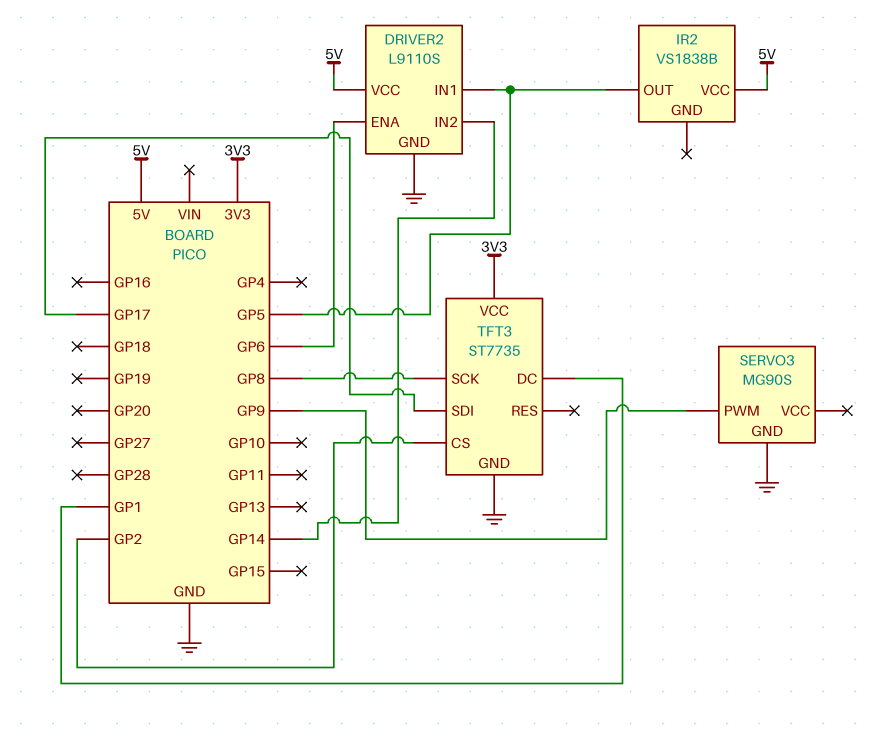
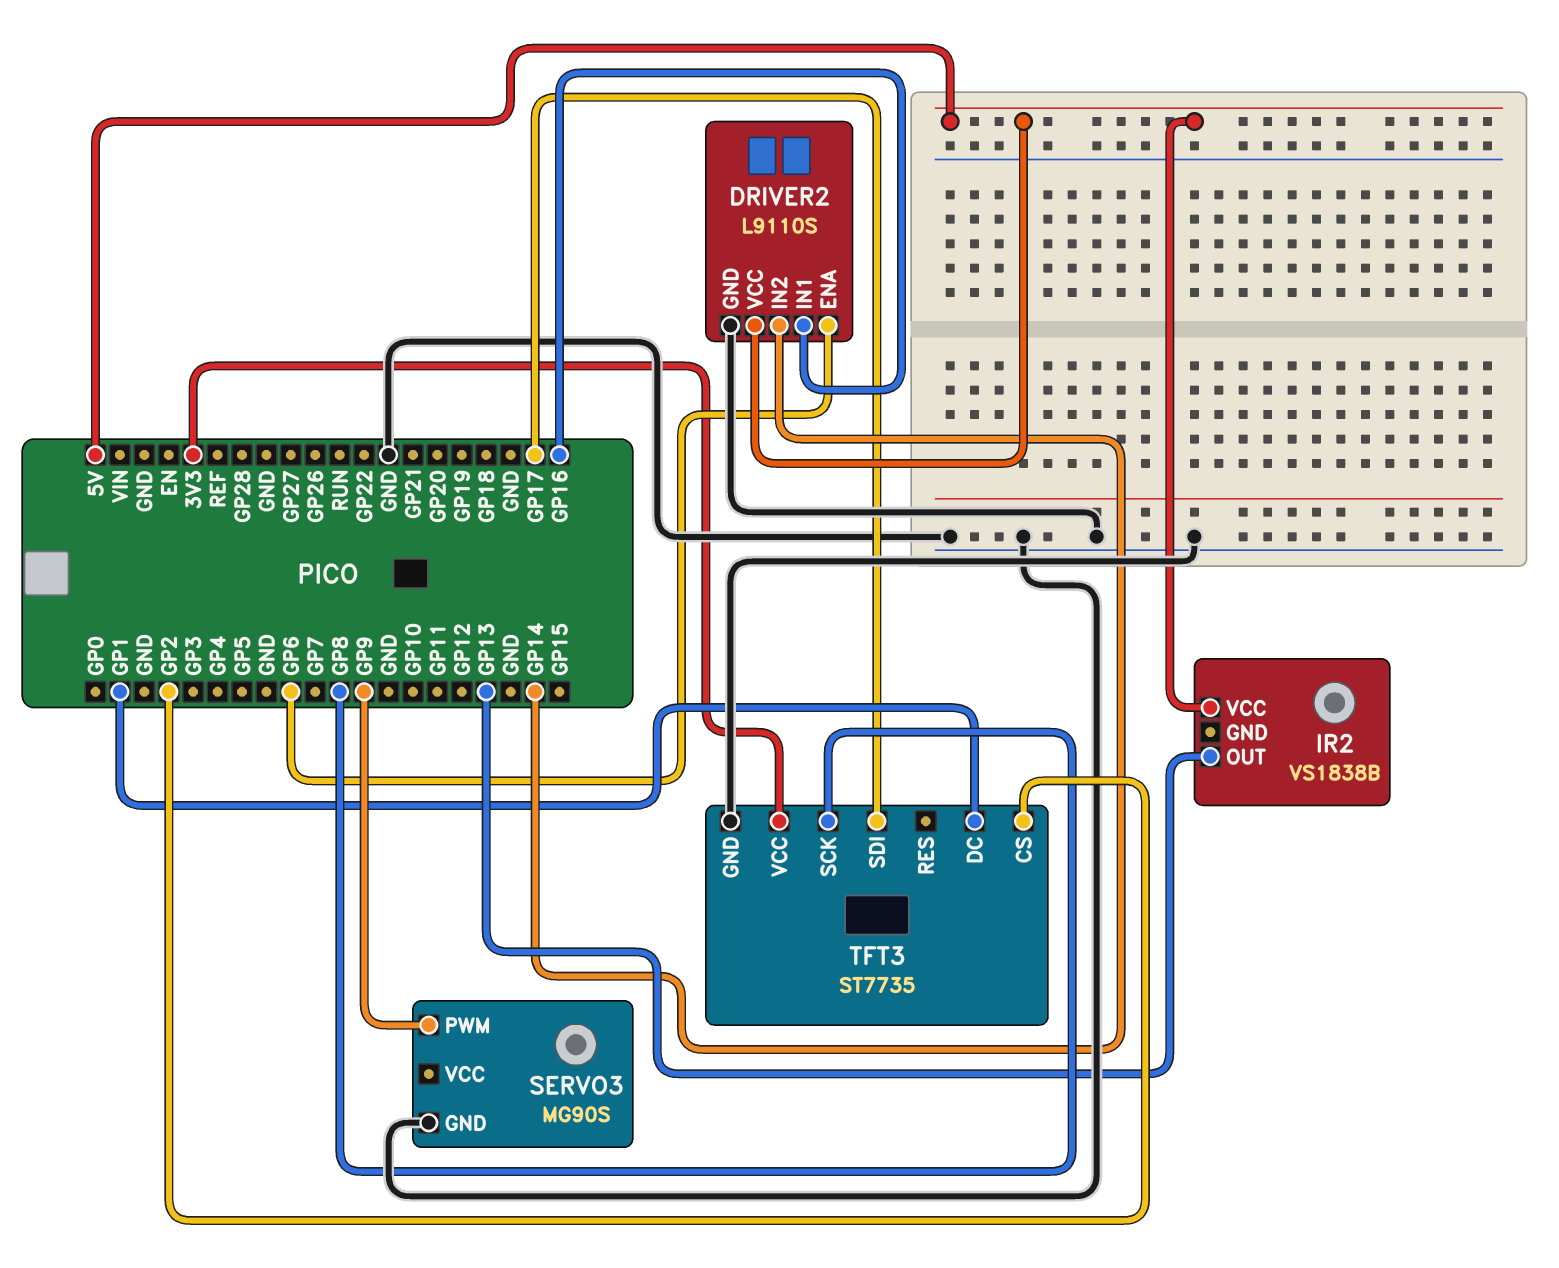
DRIVER2 pin IN1: GP5 -> GP16
IR2 pin OUT: GP5 -> GP13

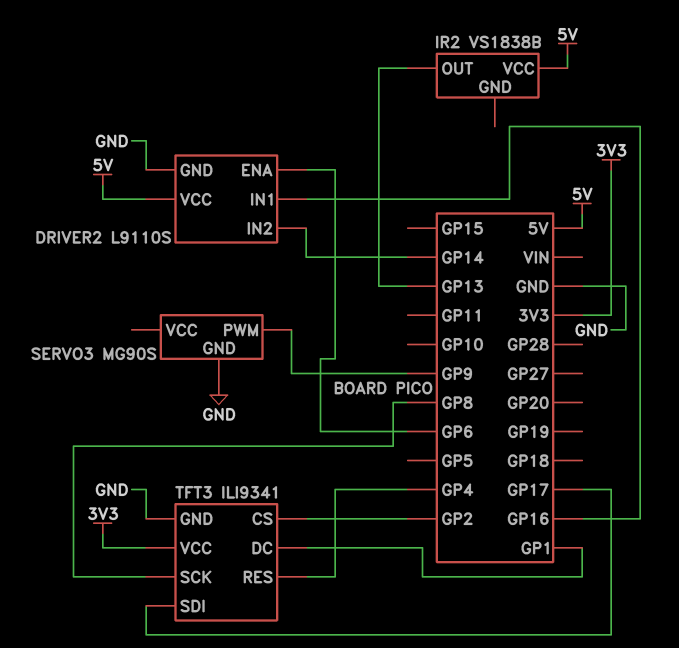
TFT3: ST7735 -> ILI9341
TFT3 pin RES: none -> GP4

